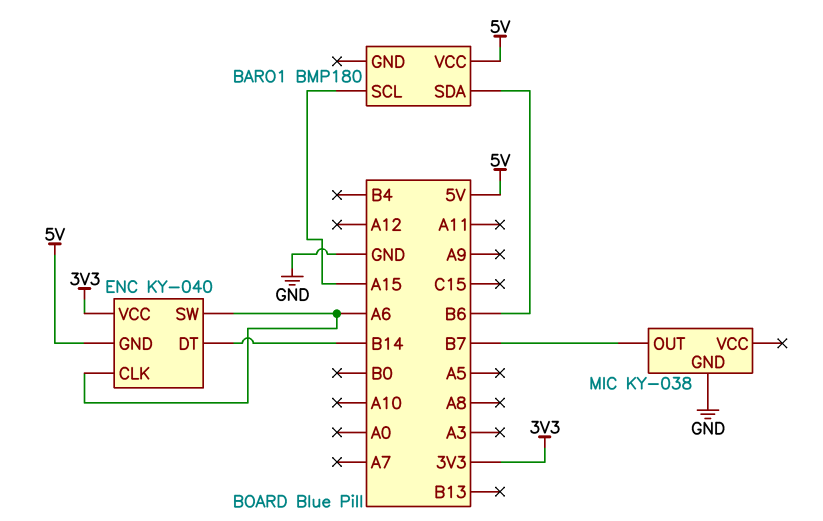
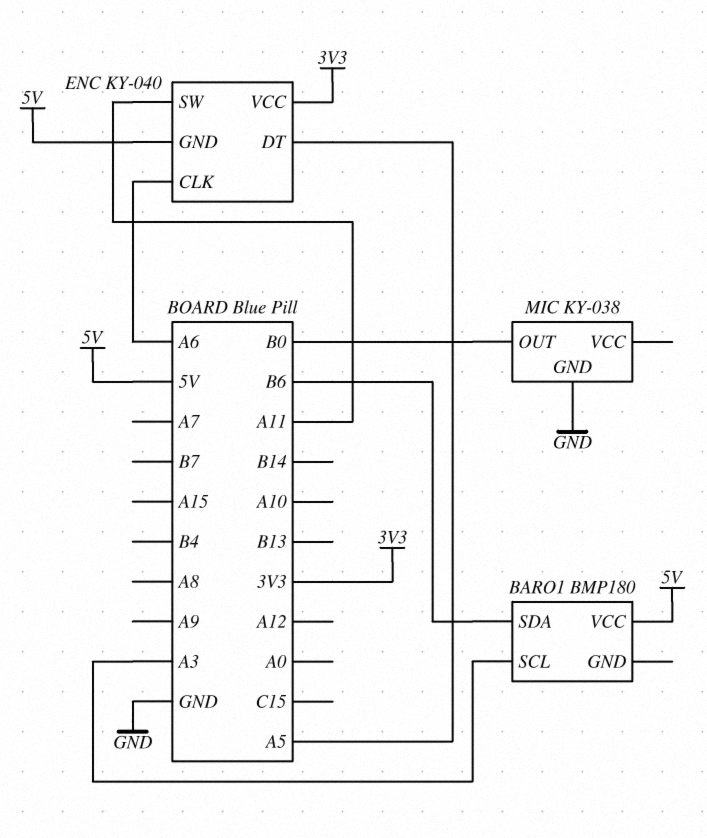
BARO1 pin SCL: A15 -> A3
ENC pin DT: B14 -> A5
ENC pin SW: A6 -> A11
MIC pin OUT: B7 -> B0

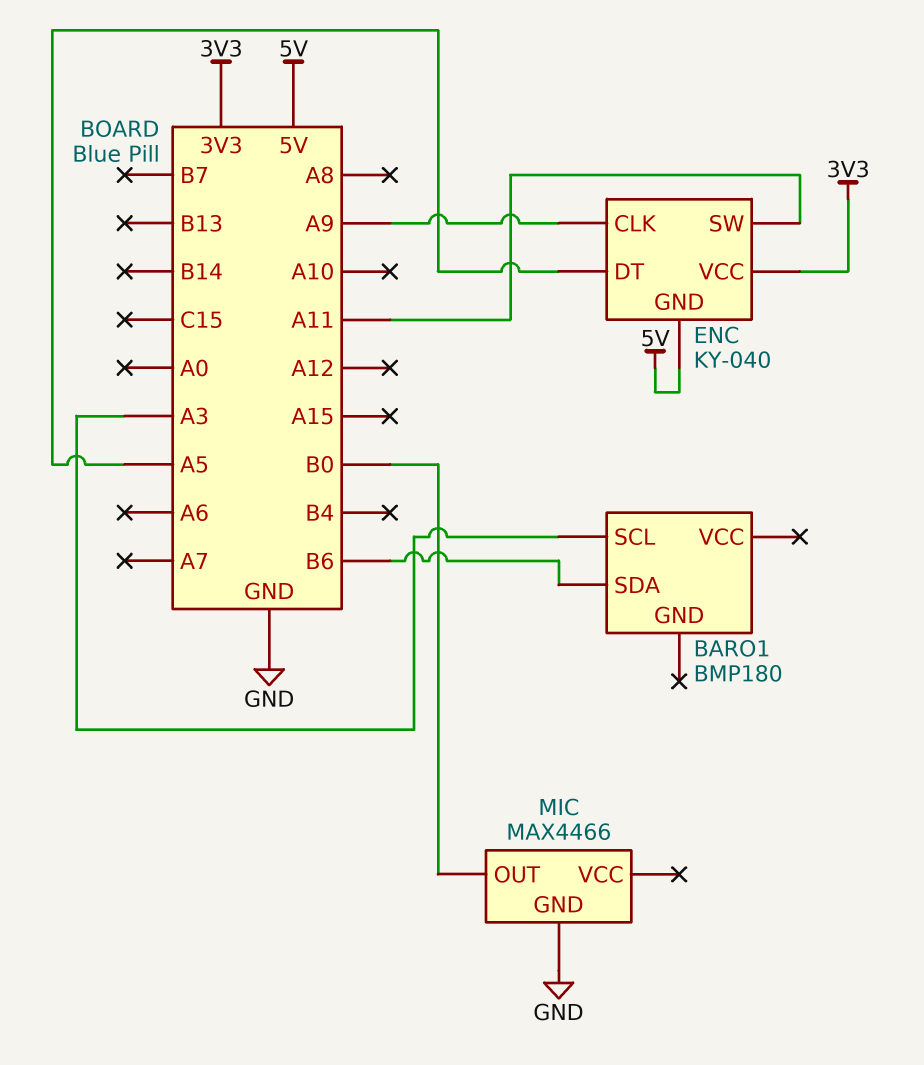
BARO1 pin VCC: 5V -> none
ENC pin CLK: A6 -> A9
MIC: KY-038 -> MAX4466

